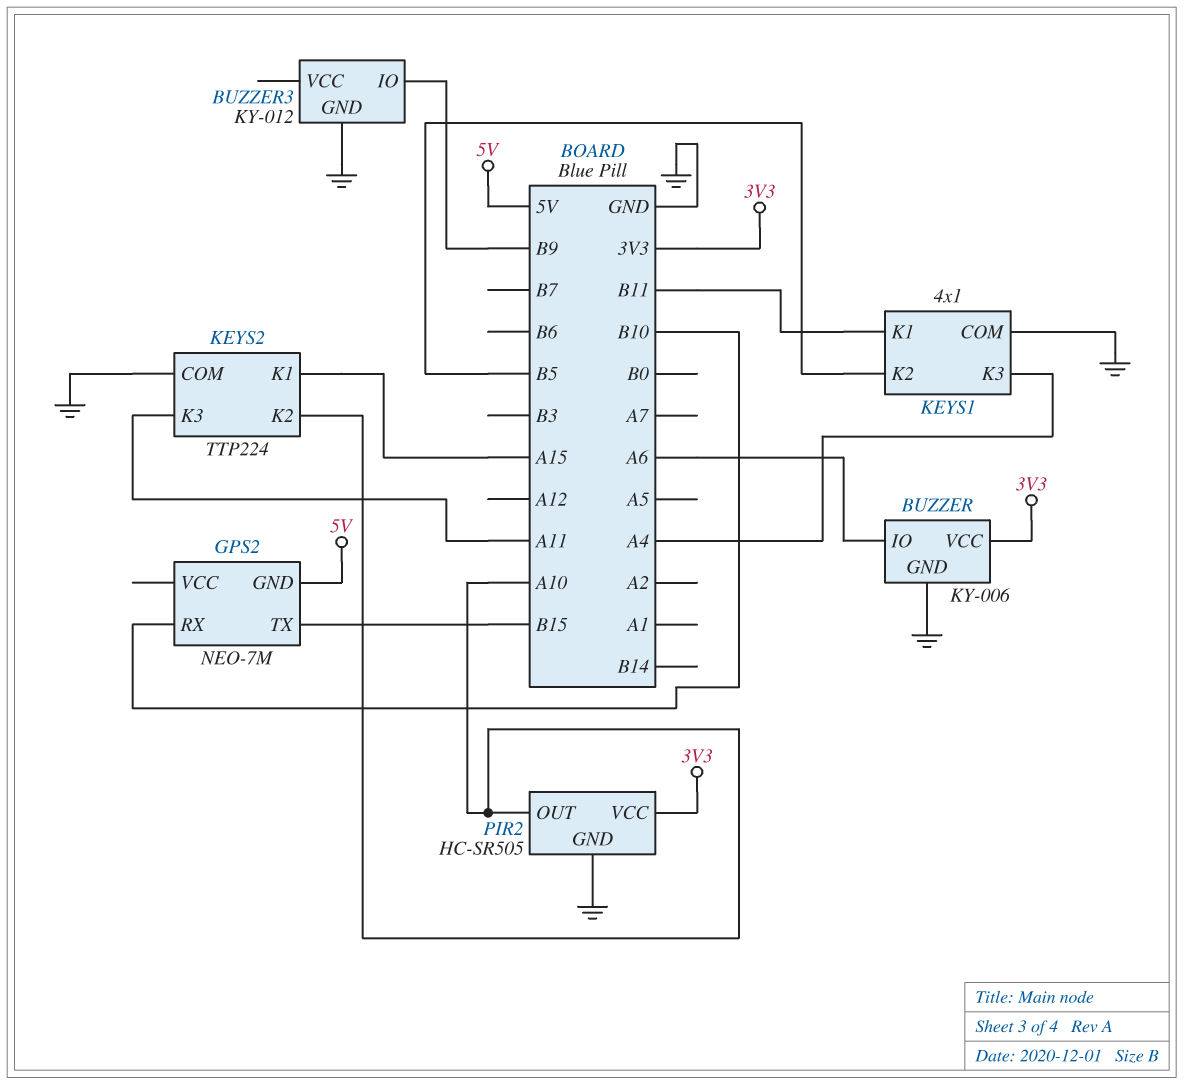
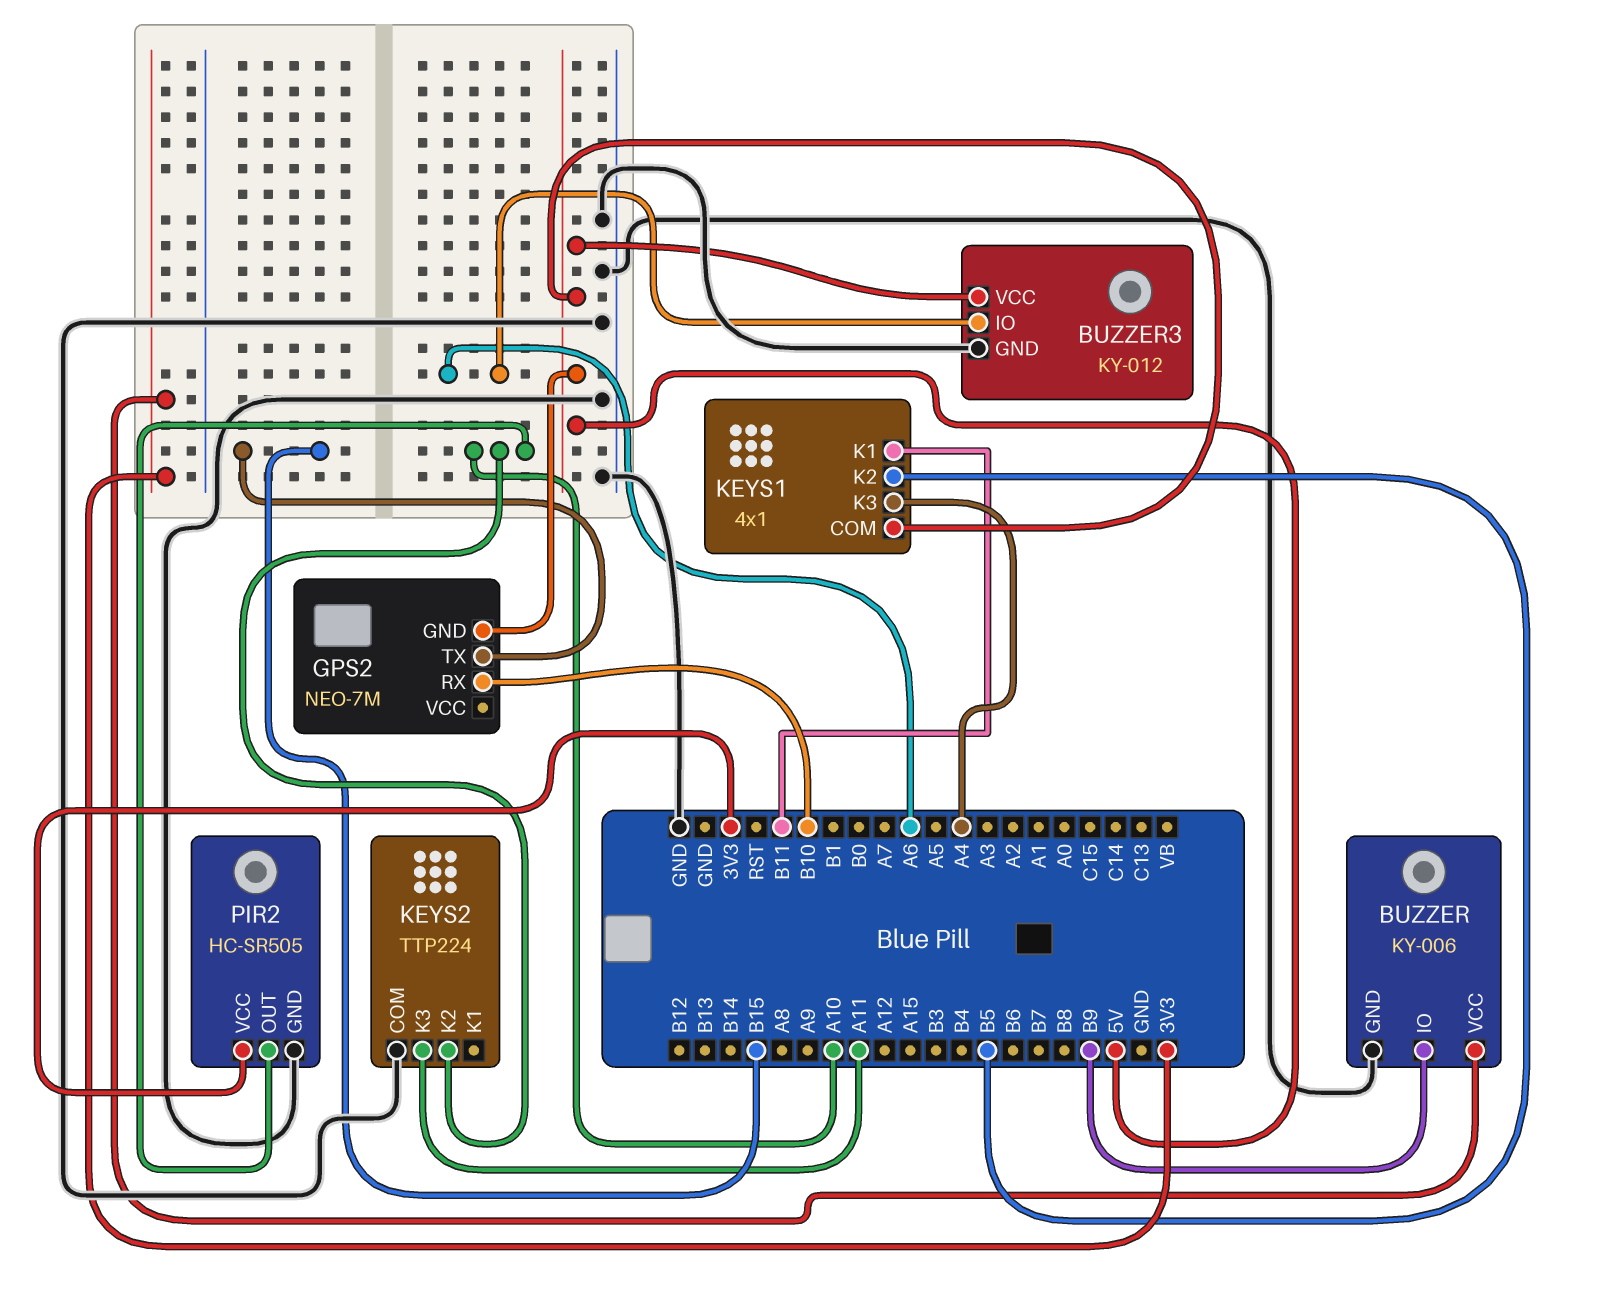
BUZZER pin IO: A6 -> B9
BUZZER3 pin IO: B9 -> A6
BUZZER3 pin VCC: none -> 5V
KEYS1 pin COM: GND -> 5V
KEYS2 pin K1: A15 -> none

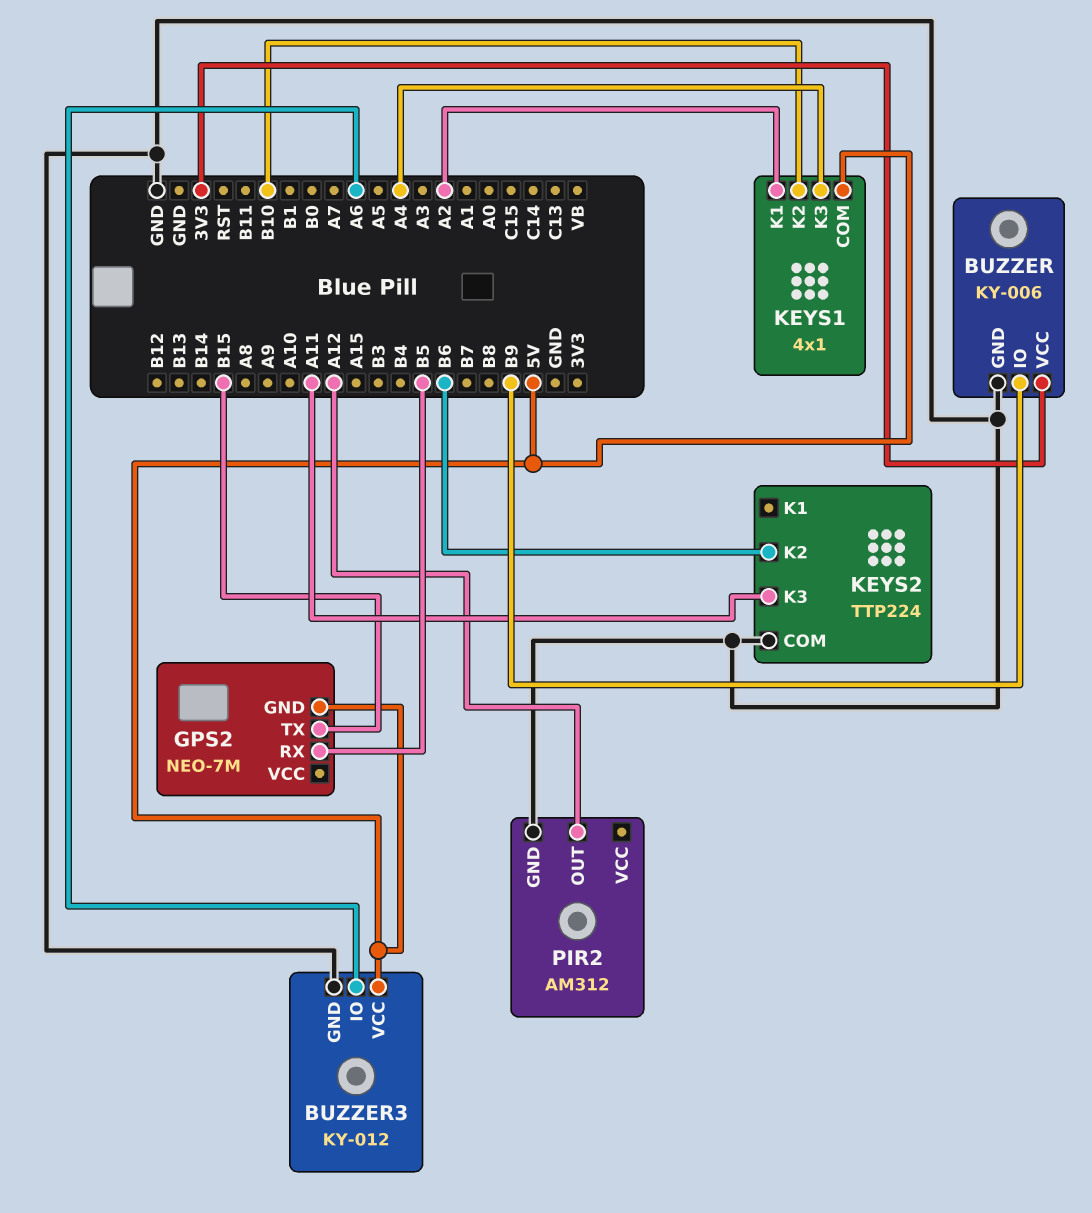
GPS2 pin RX: B10 -> B5
KEYS1 pin K1: B11 -> A2
KEYS1 pin K2: B5 -> B10
KEYS2 pin K2: A10 -> B6
PIR2: HC-SR505 -> AM312
PIR2 pin OUT: A10 -> A12
PIR2 pin VCC: 3V3 -> none

